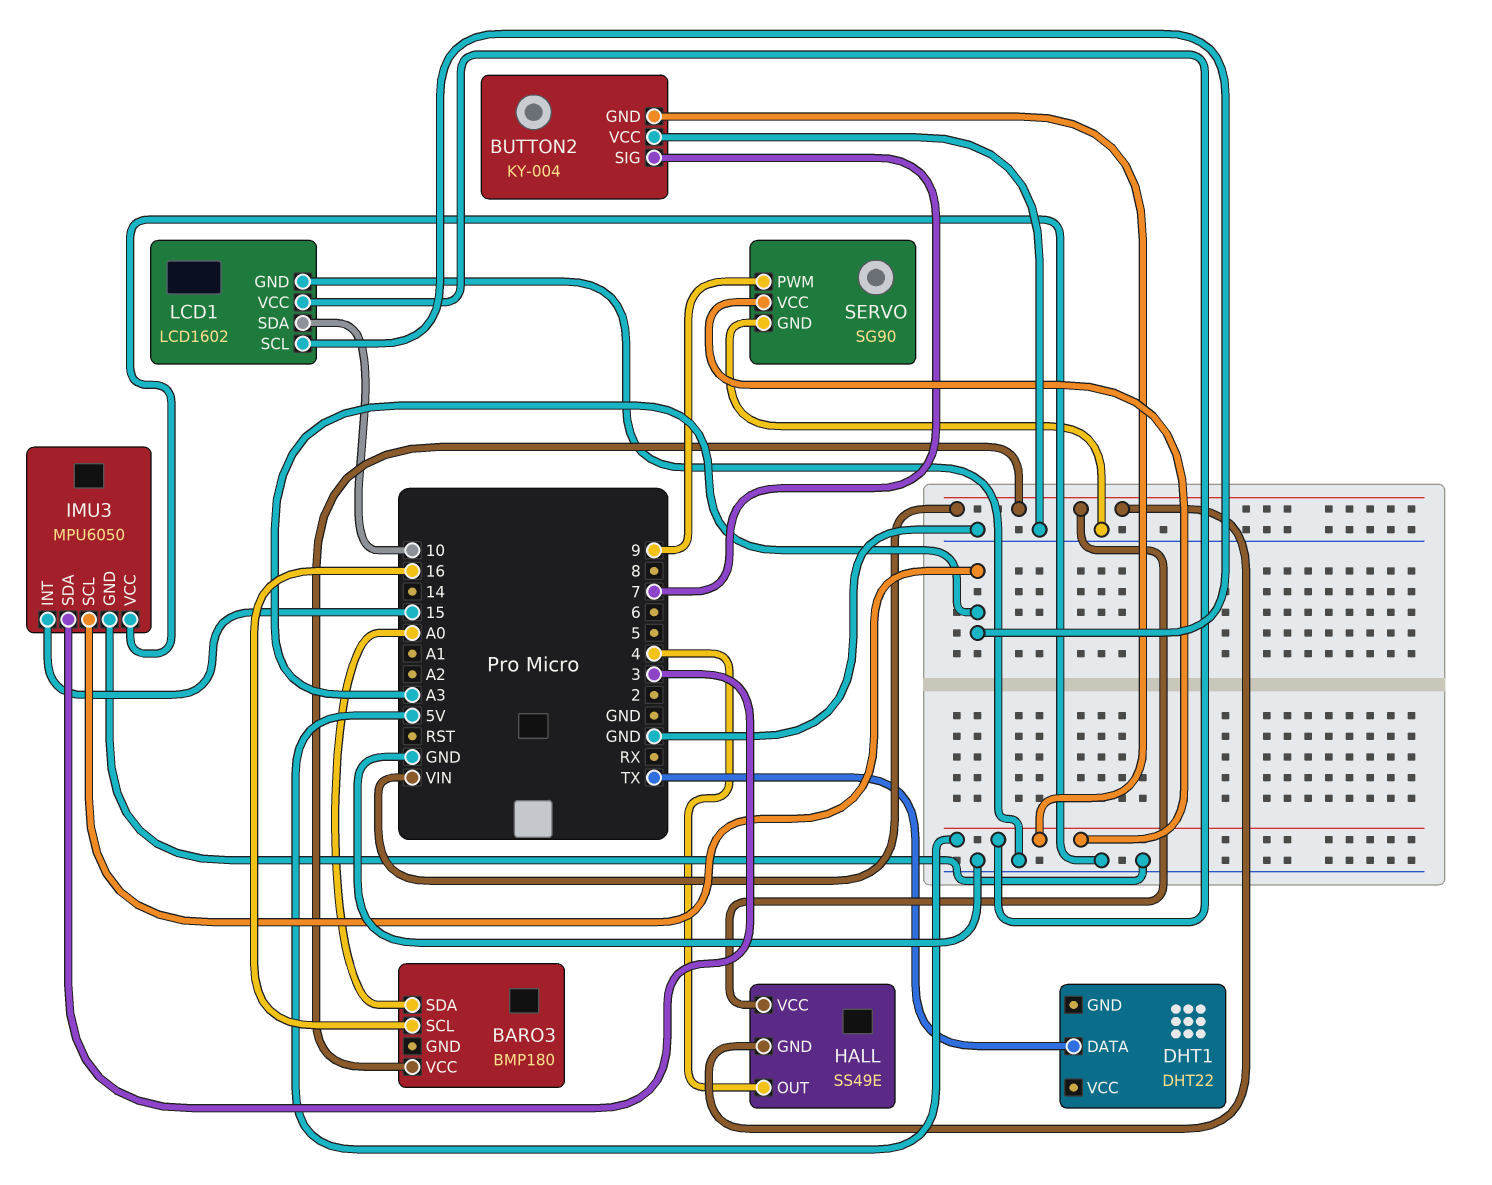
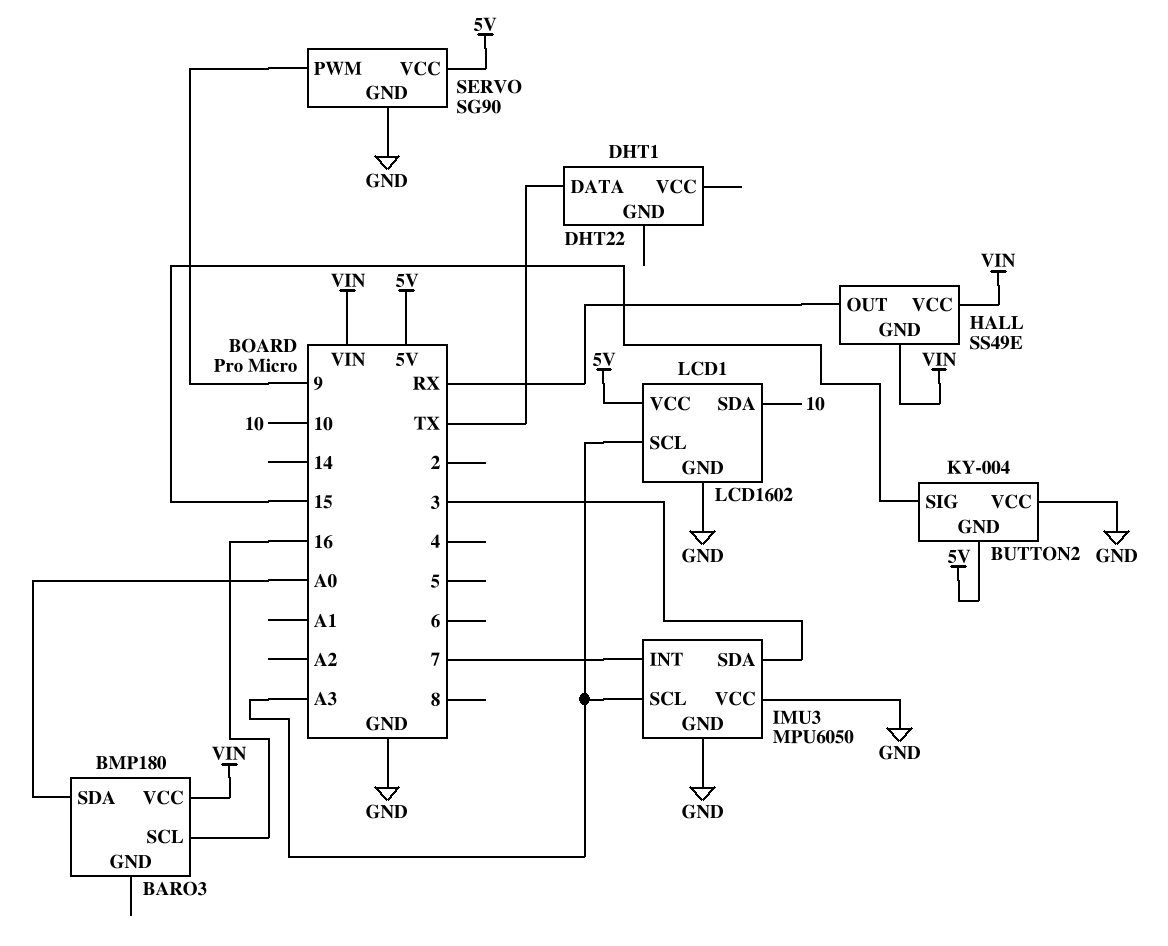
BUTTON2 pin SIG: 7 -> 15
HALL pin OUT: 4 -> RX
IMU3 pin INT: 15 -> 7

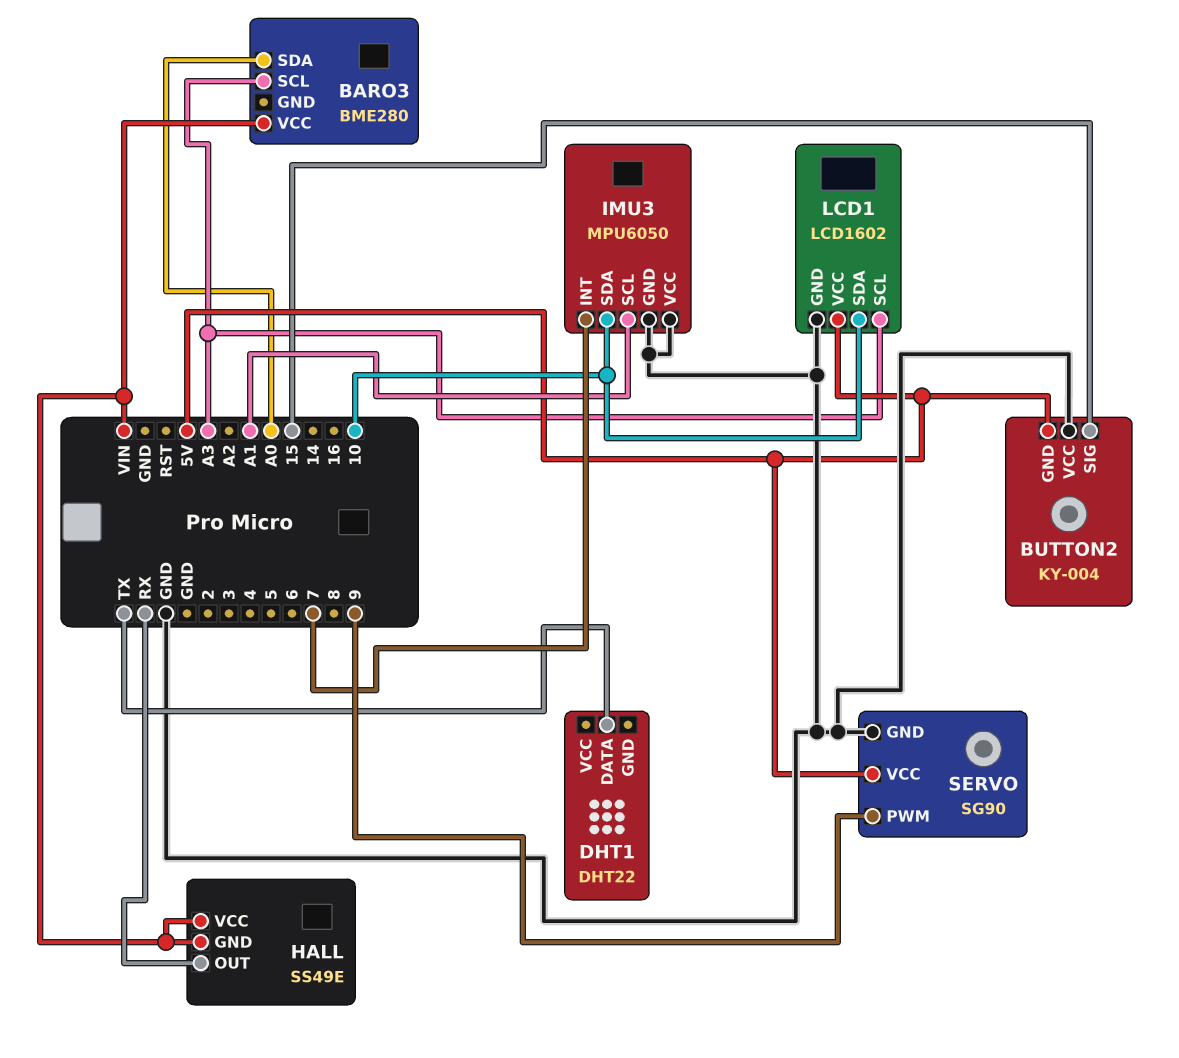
BARO3: BMP180 -> BME280
BARO3 pin SCL: 16 -> A3
IMU3 pin SCL: A3 -> A1
IMU3 pin SDA: 3 -> 10

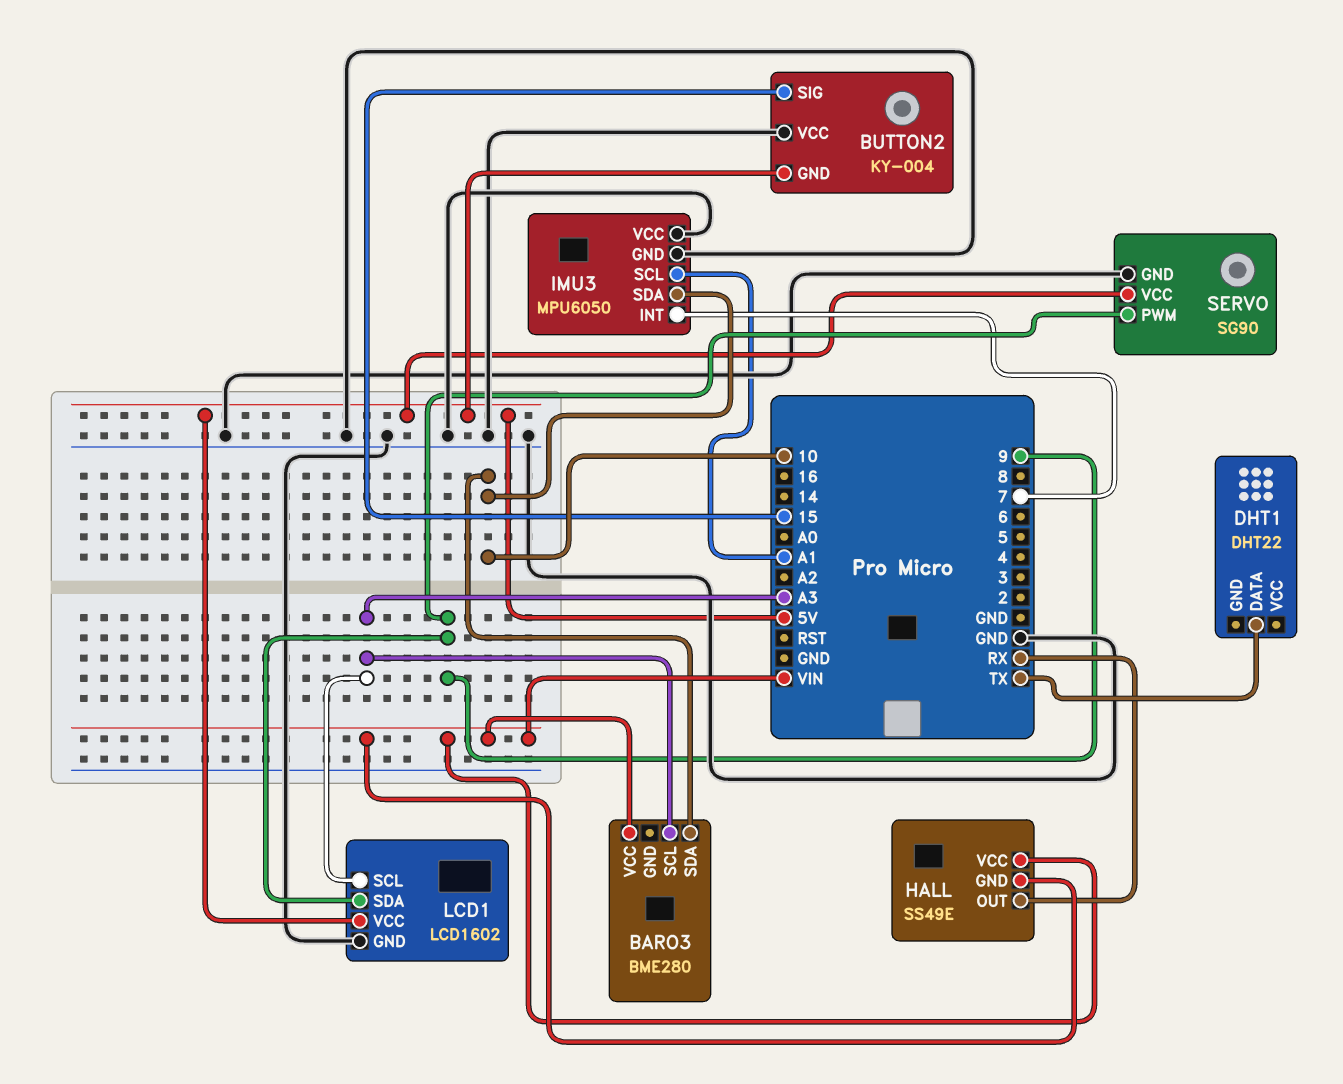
BARO3 pin SDA: A0 -> 10
LCD1 pin SDA: 10 -> 9

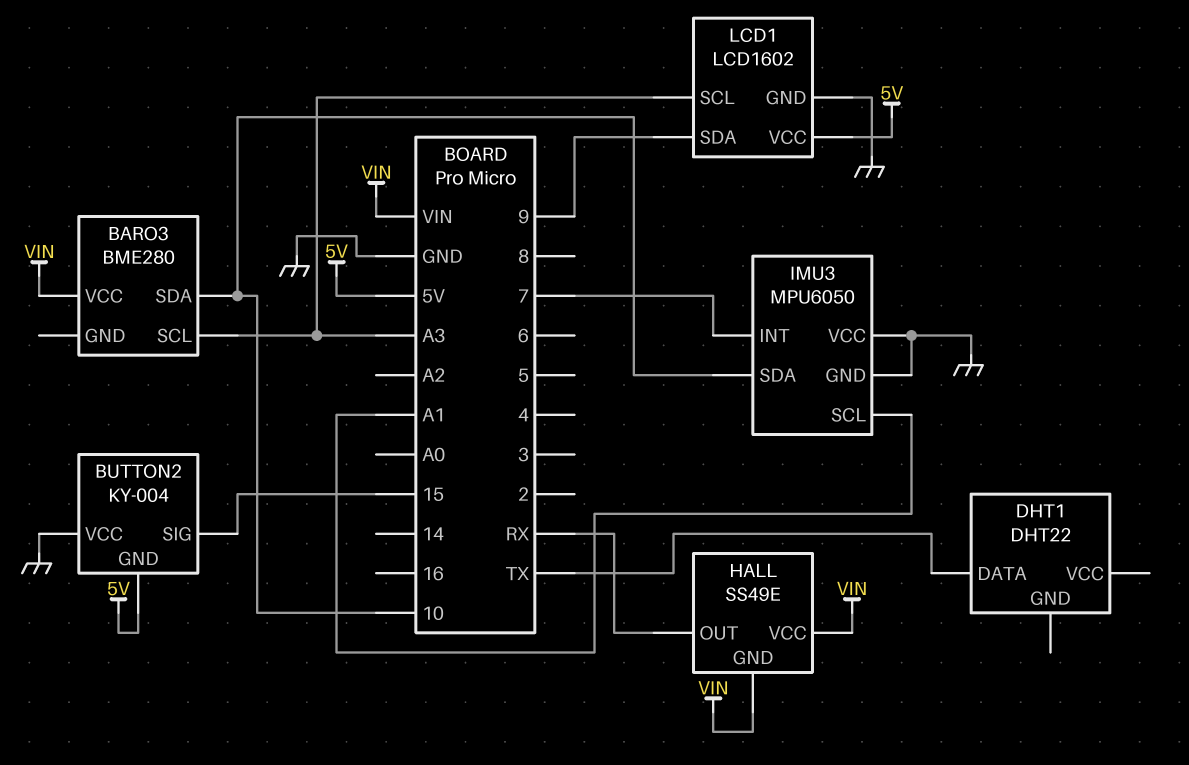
SERVO: SG90 -> none
SERVO pin GND: GND -> none
SERVO pin PWM: 9 -> none
SERVO pin VCC: 5V -> none

